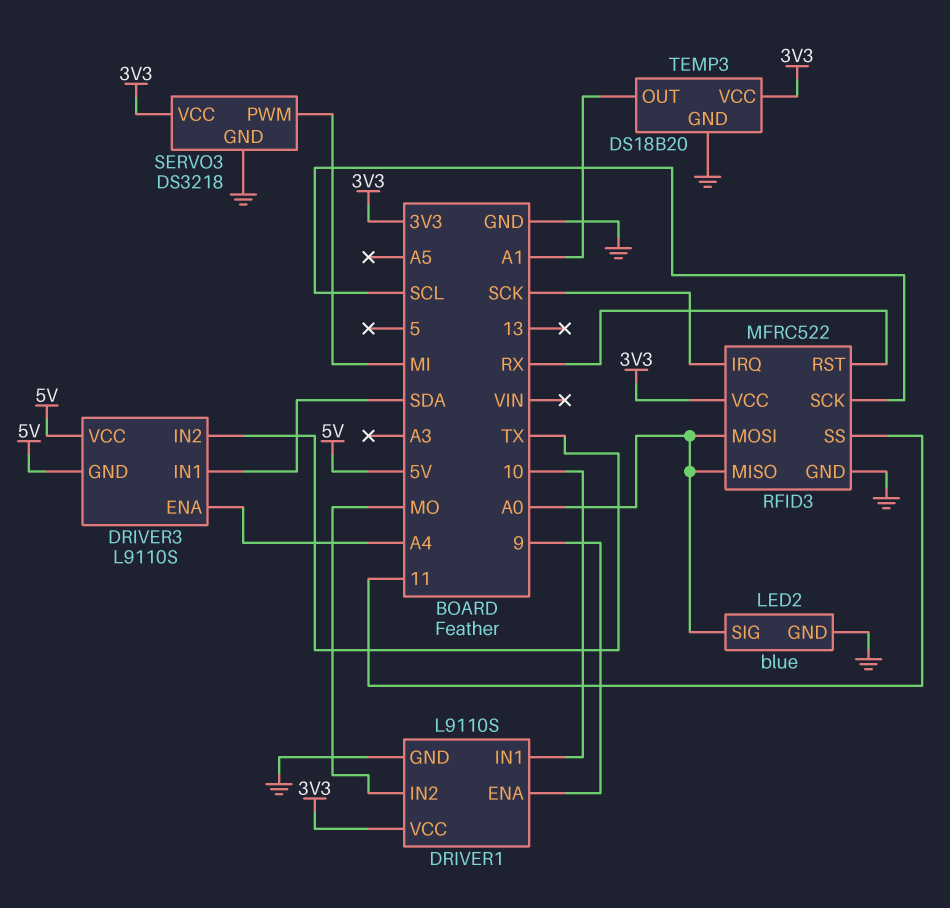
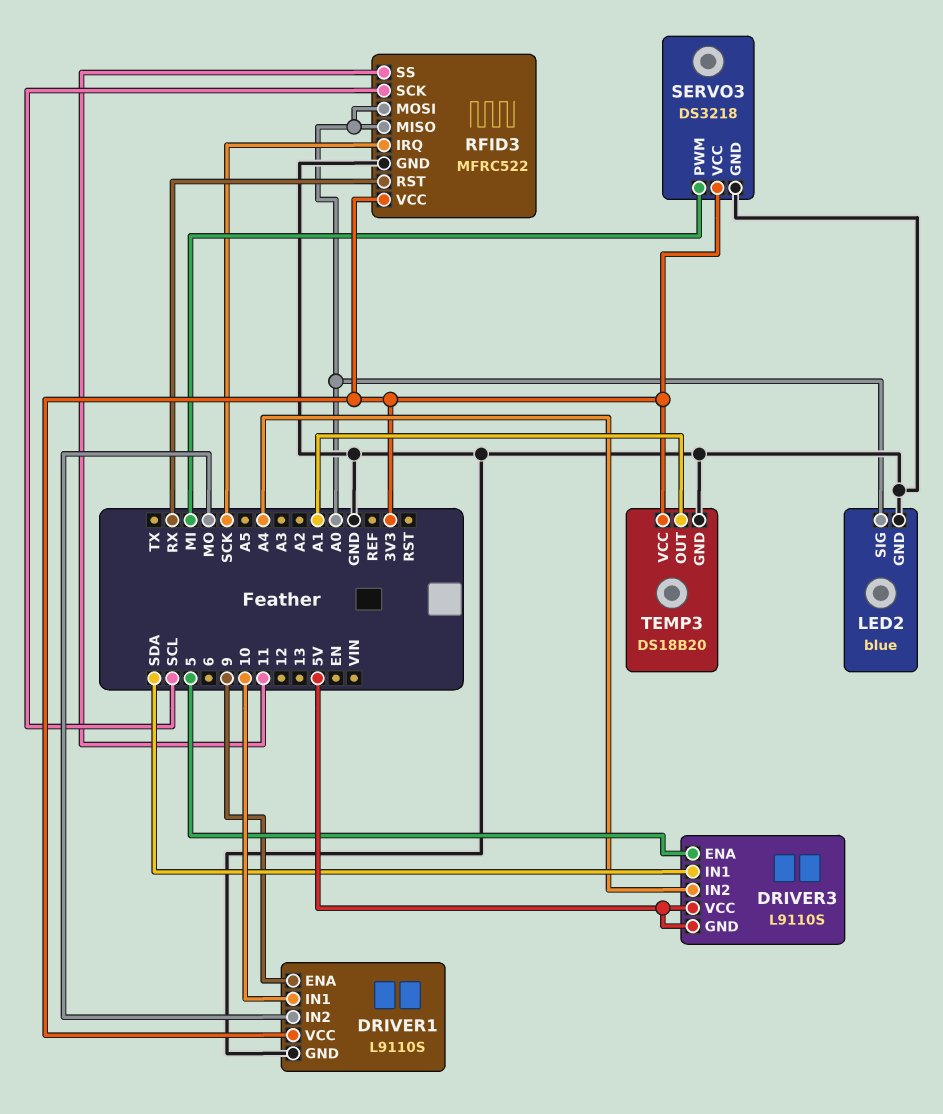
DRIVER3 pin ENA: A4 -> 5
DRIVER3 pin IN2: TX -> A4

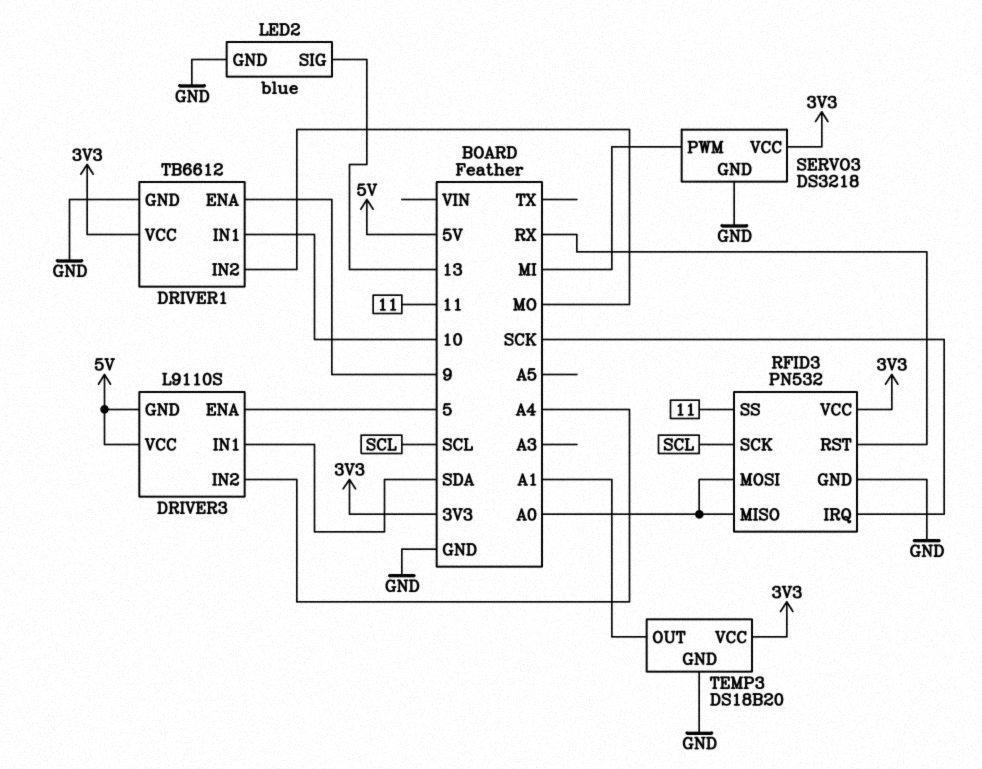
DRIVER1: L9110S -> TB6612
LED2 pin SIG: A0 -> 13
RFID3: MFRC522 -> PN532

